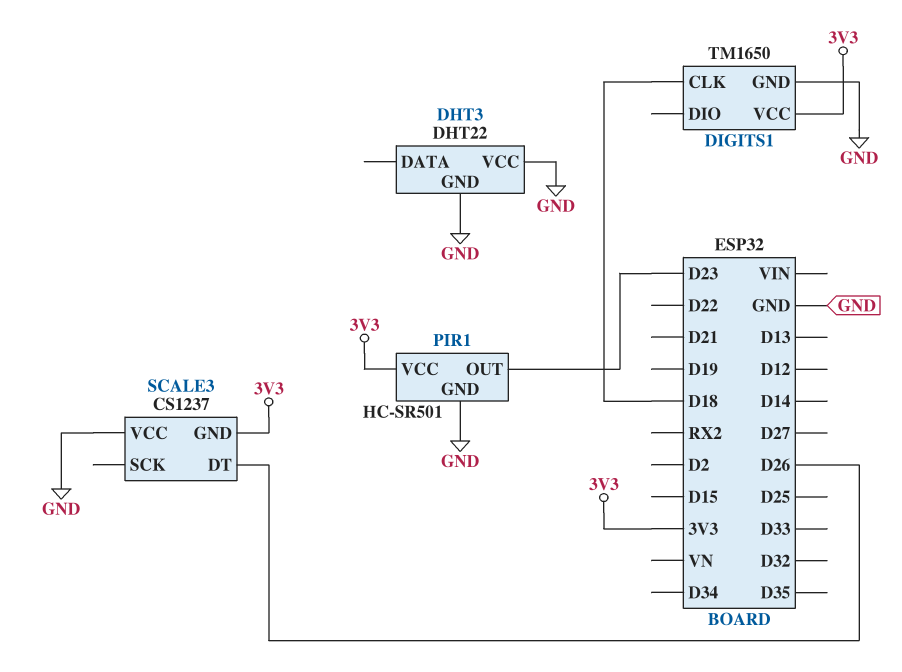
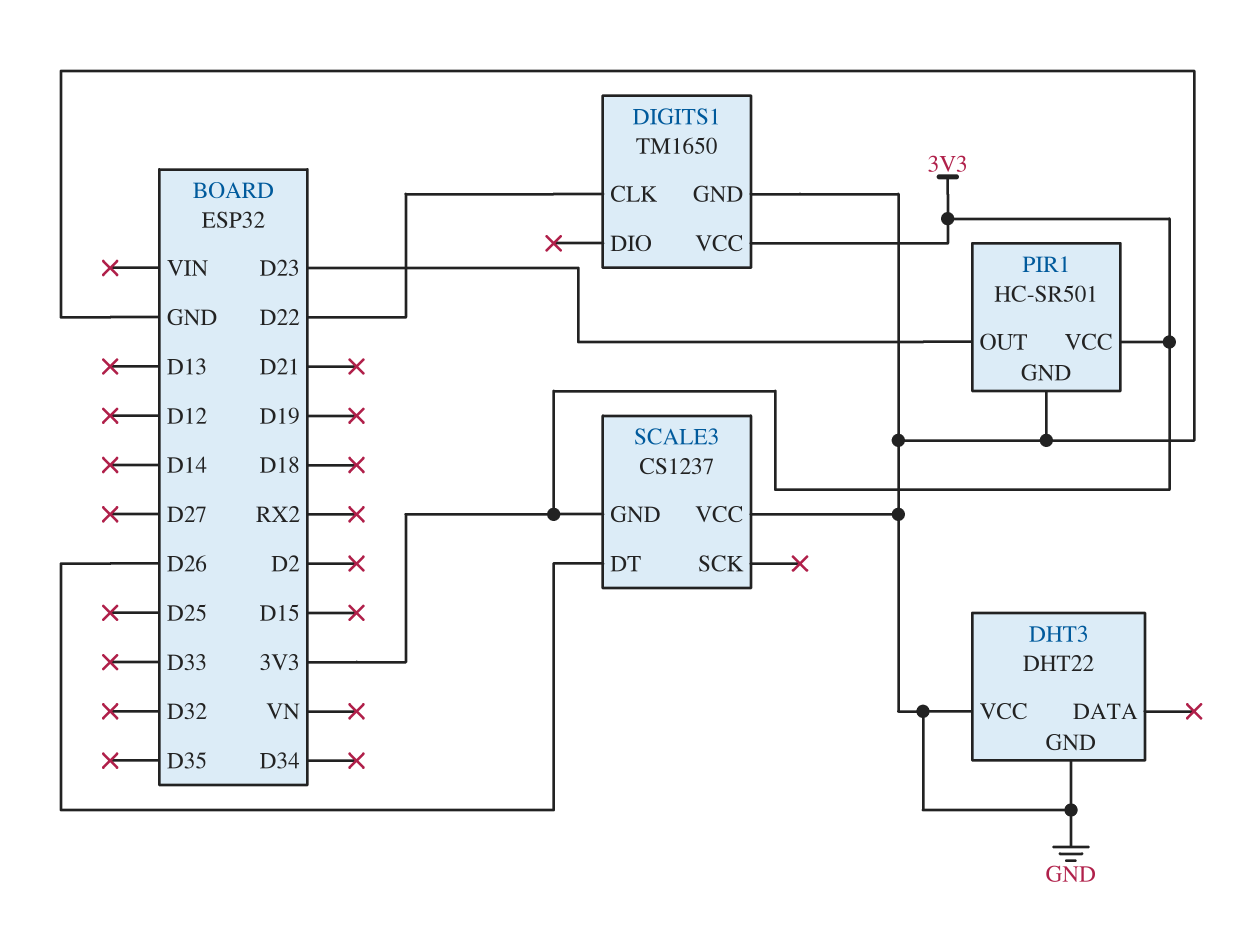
DIGITS1 pin CLK: D18 -> D22

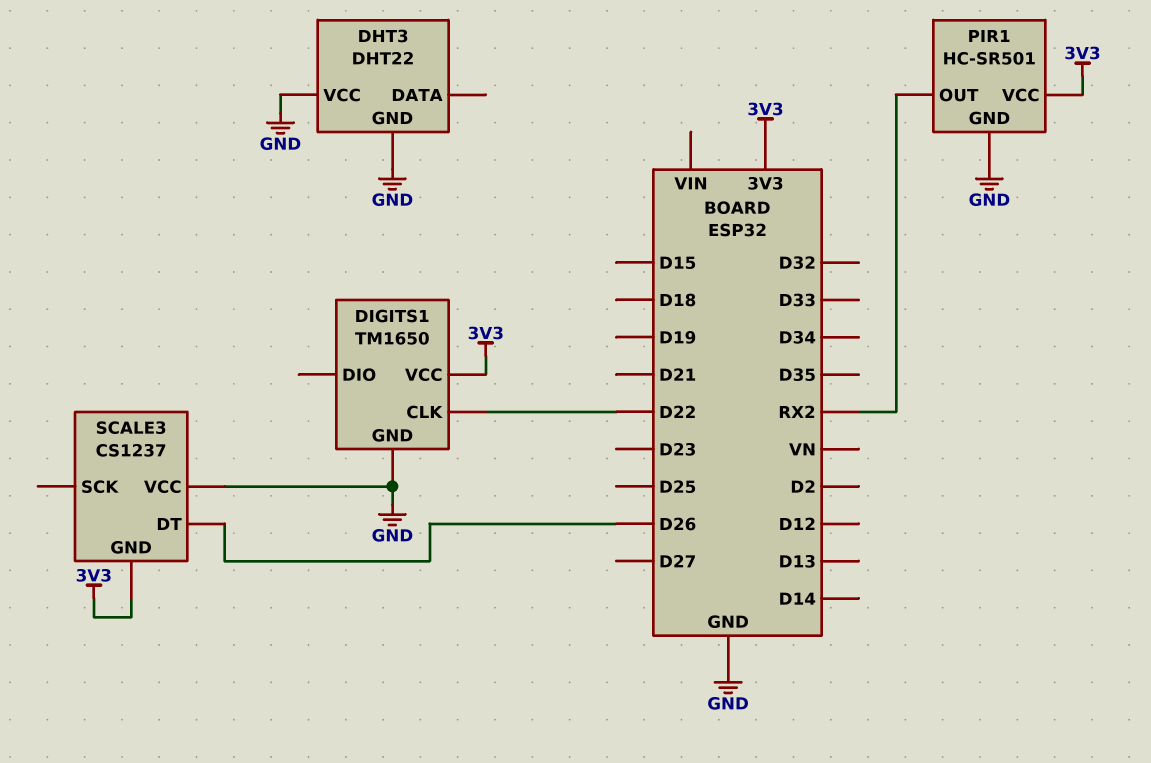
PIR1 pin OUT: D23 -> RX2

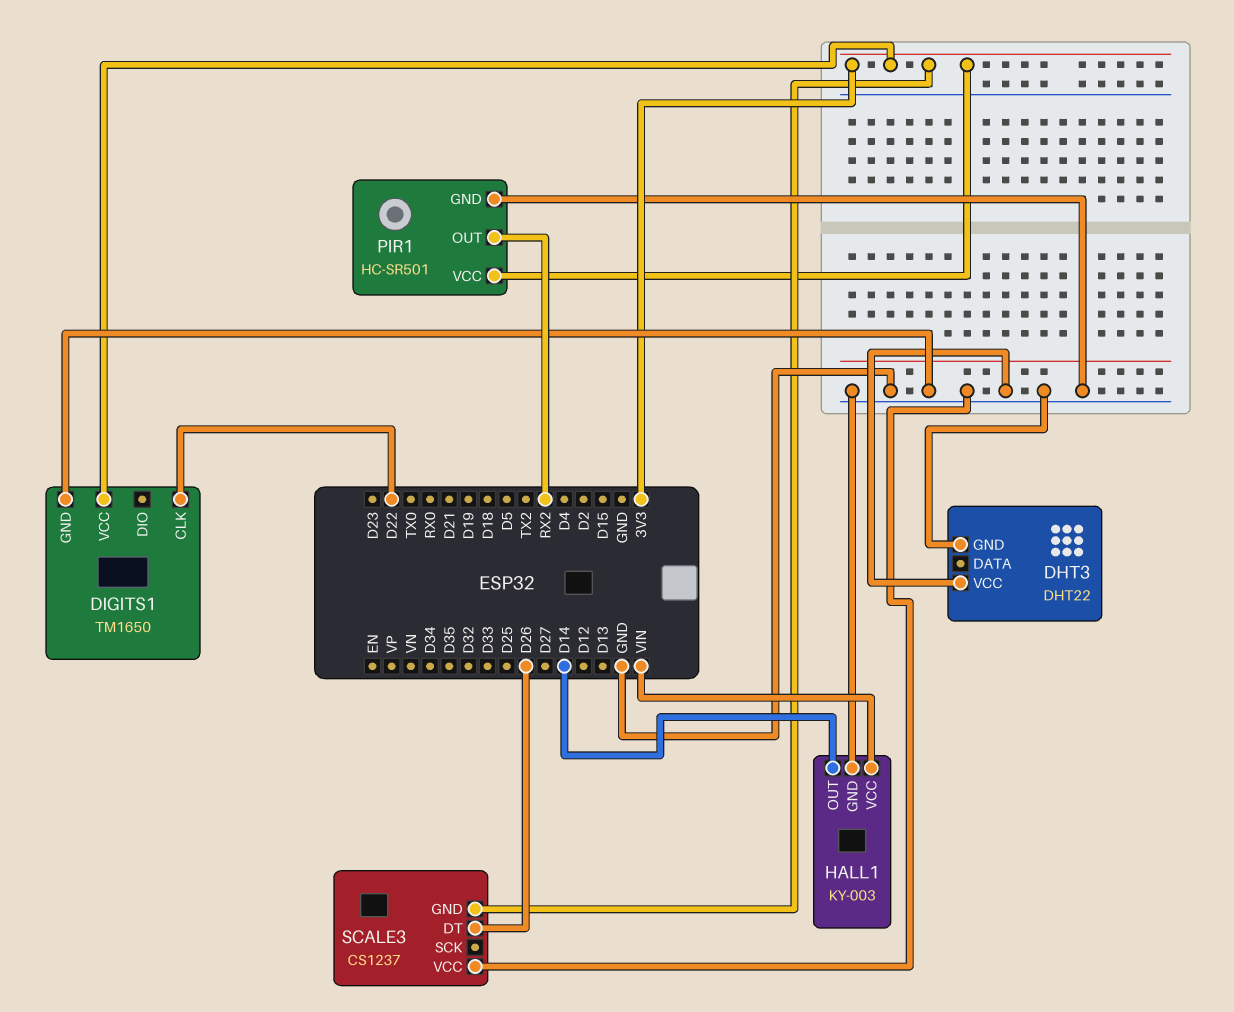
HALL1: none -> KY-003
HALL1 pin GND: none -> GND
HALL1 pin OUT: none -> D14
HALL1 pin VCC: none -> VIN

